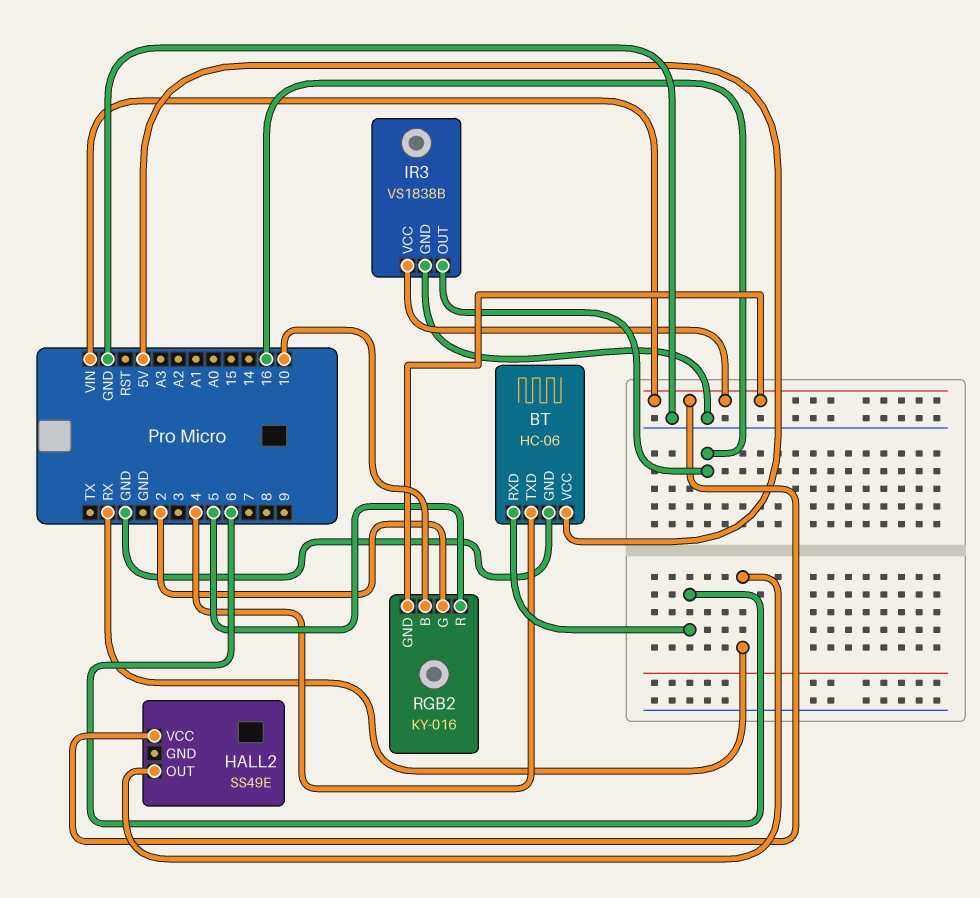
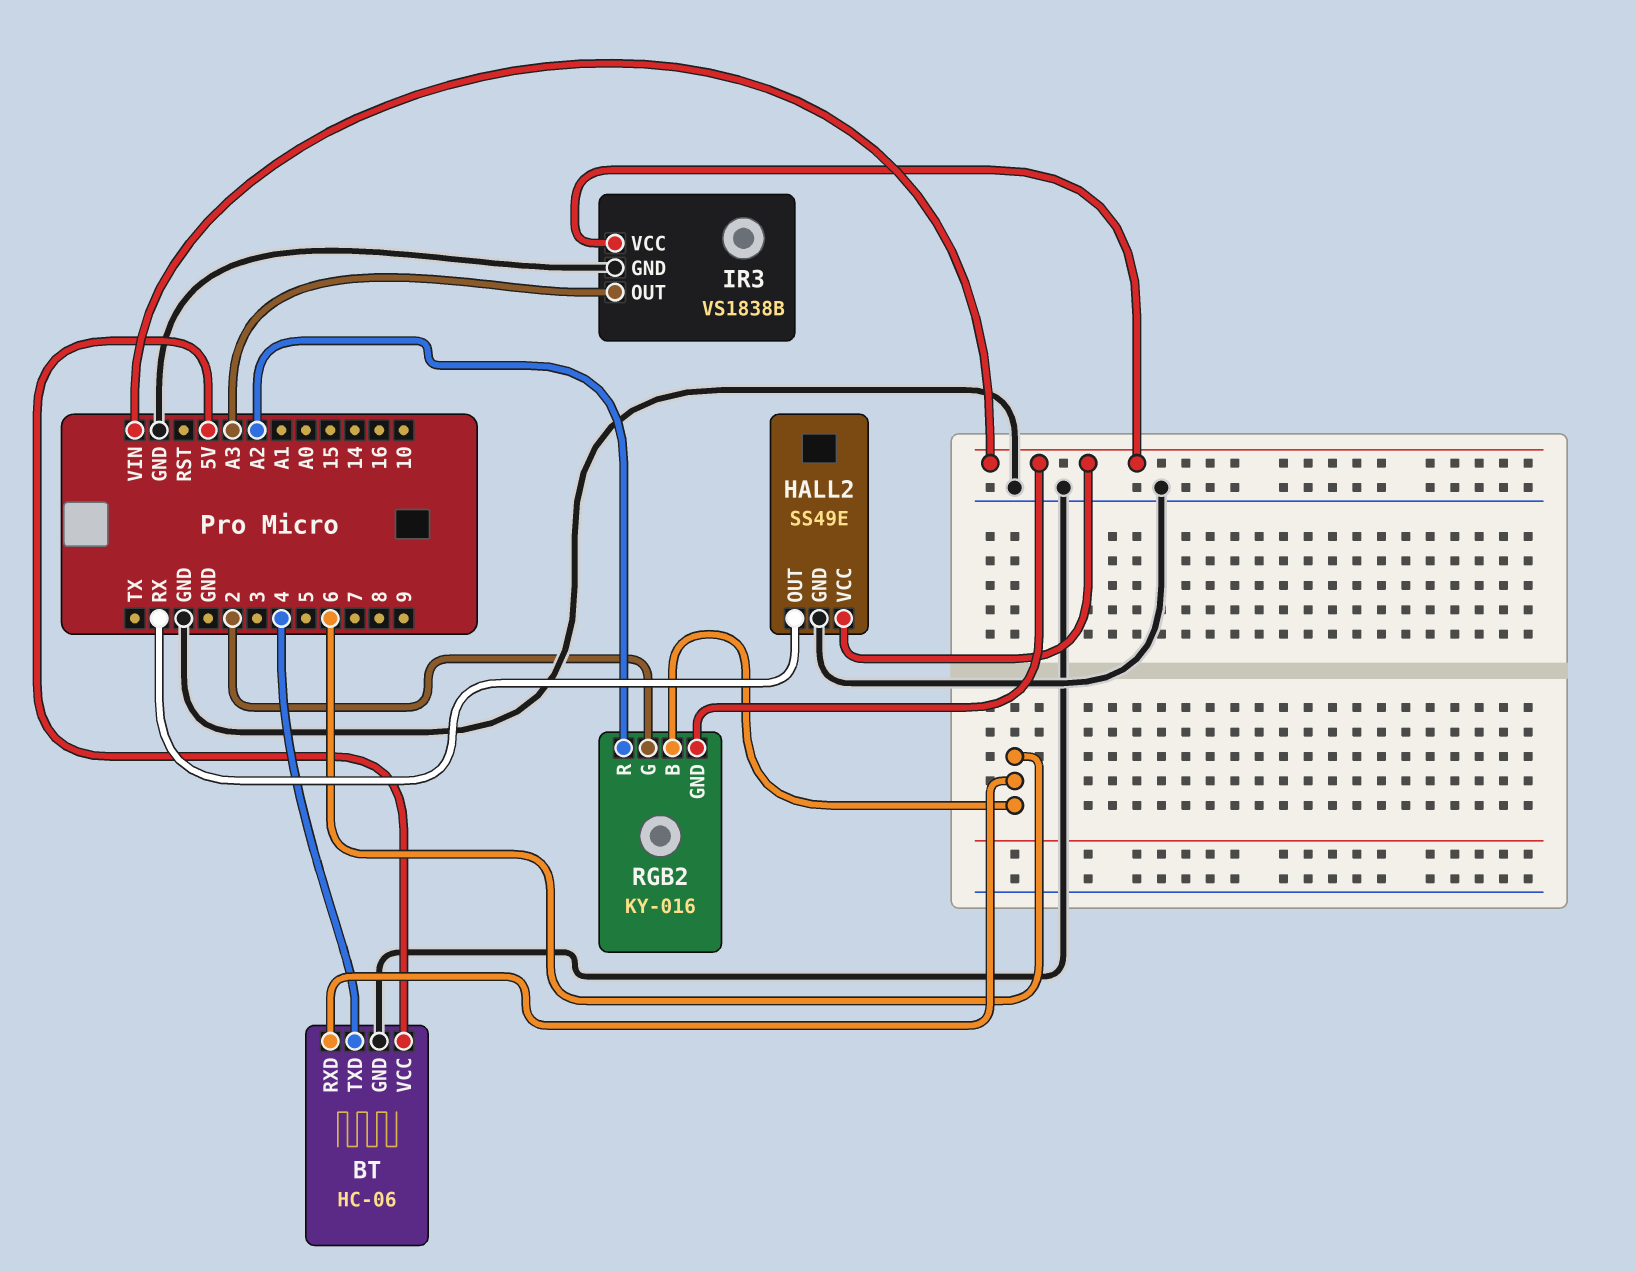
HALL2 pin GND: none -> GND
IR3 pin OUT: 16 -> A3
RGB2 pin B: 10 -> 6
RGB2 pin R: 5 -> A2

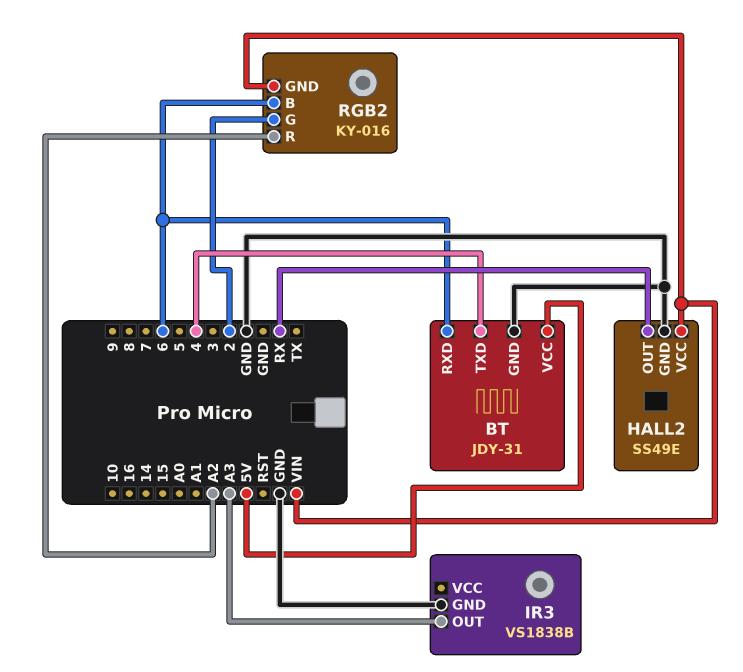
BT: HC-06 -> JDY-31
IR3 pin VCC: VIN -> none

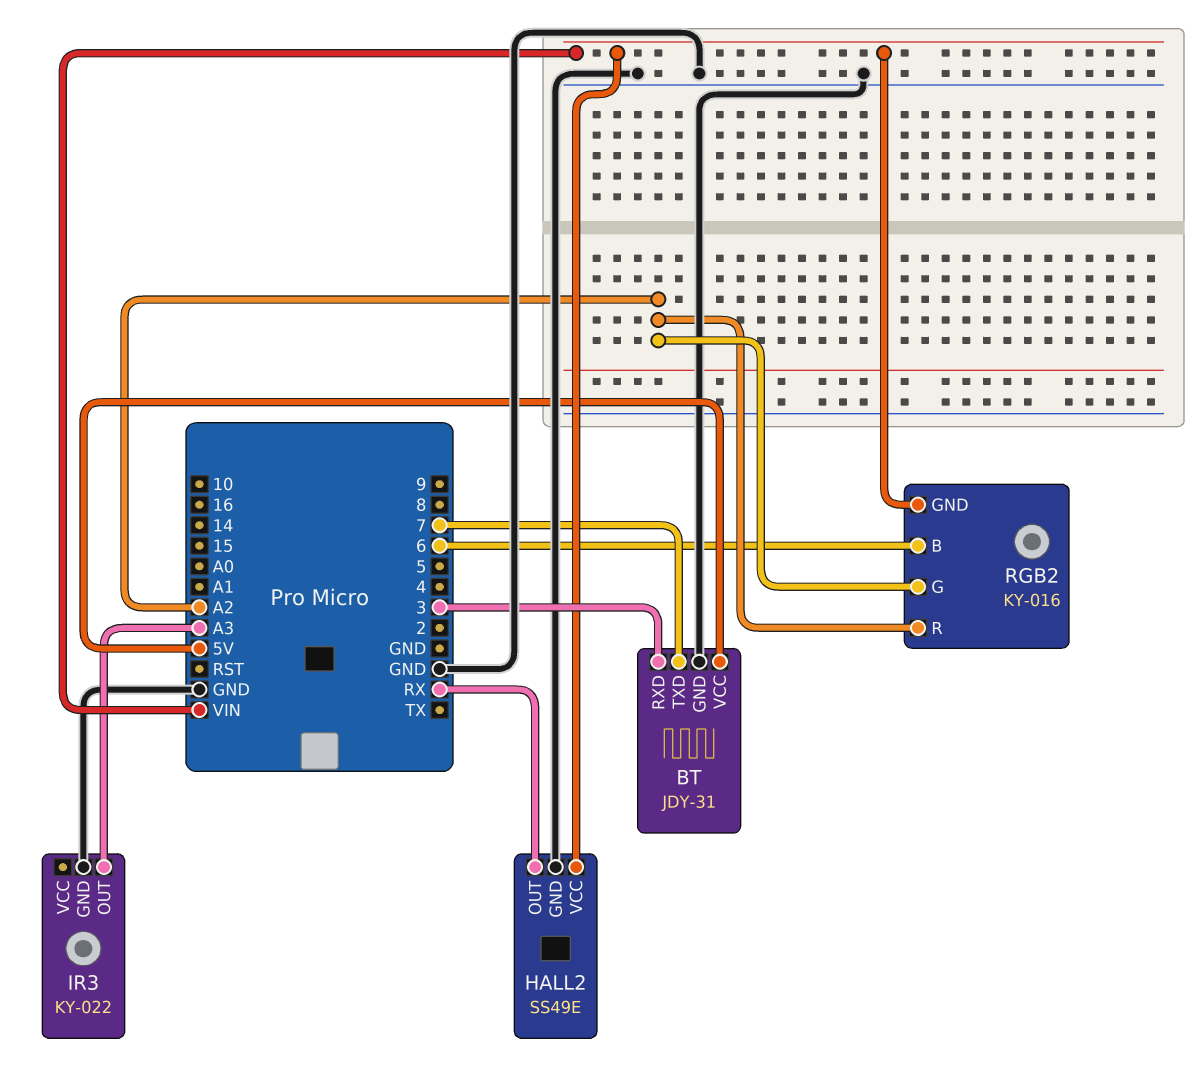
BT pin RXD: 6 -> 3
BT pin TXD: 4 -> 7
IR3: VS1838B -> KY-022
RGB2 pin G: 2 -> A2

